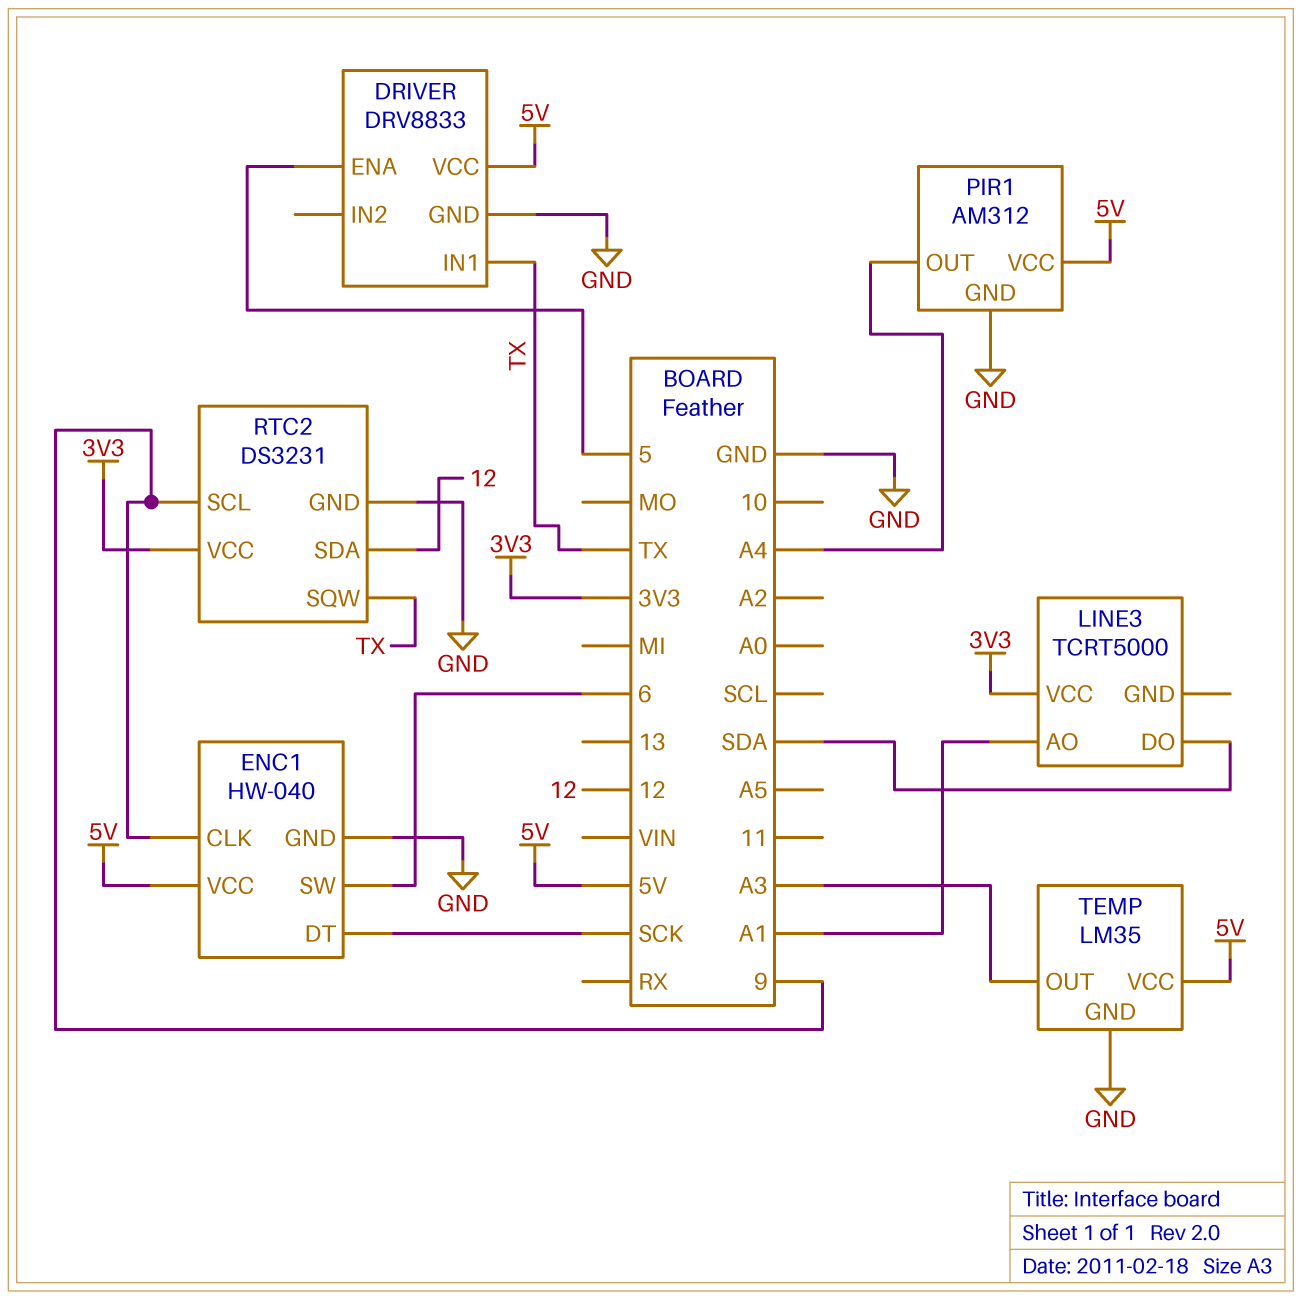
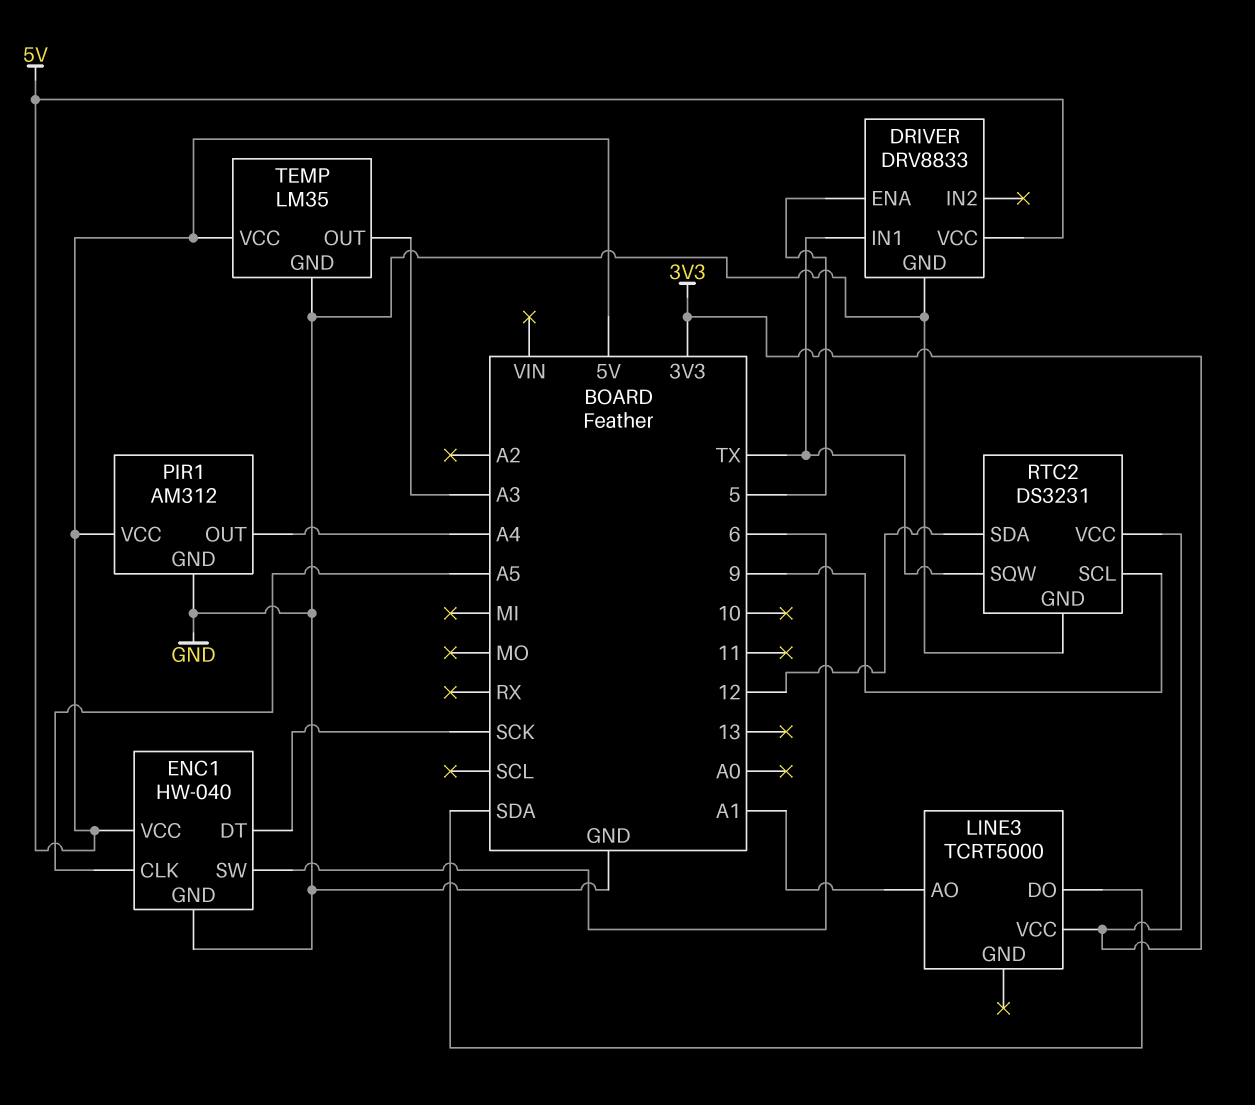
ENC1 pin CLK: 9 -> A5

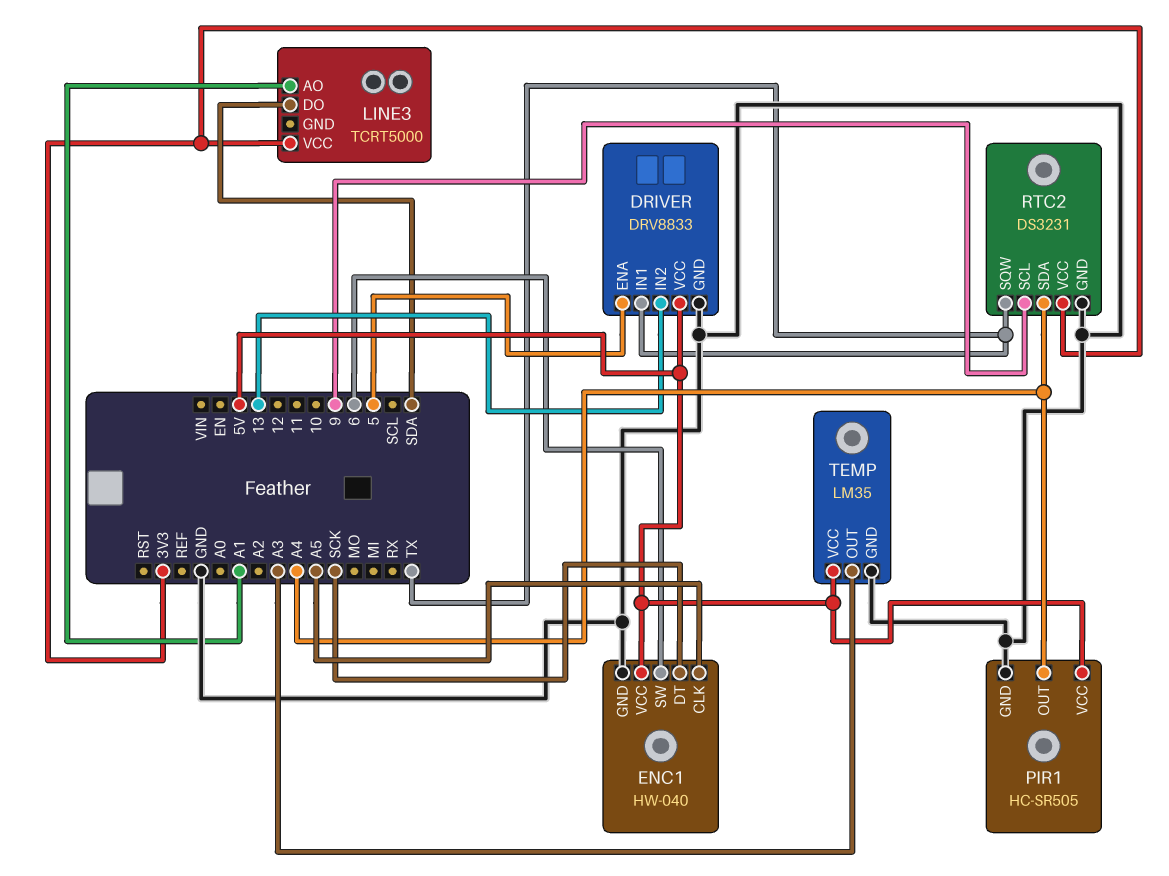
DRIVER pin IN2: none -> 13
PIR1: AM312 -> HC-SR505
RTC2 pin SDA: 12 -> A4

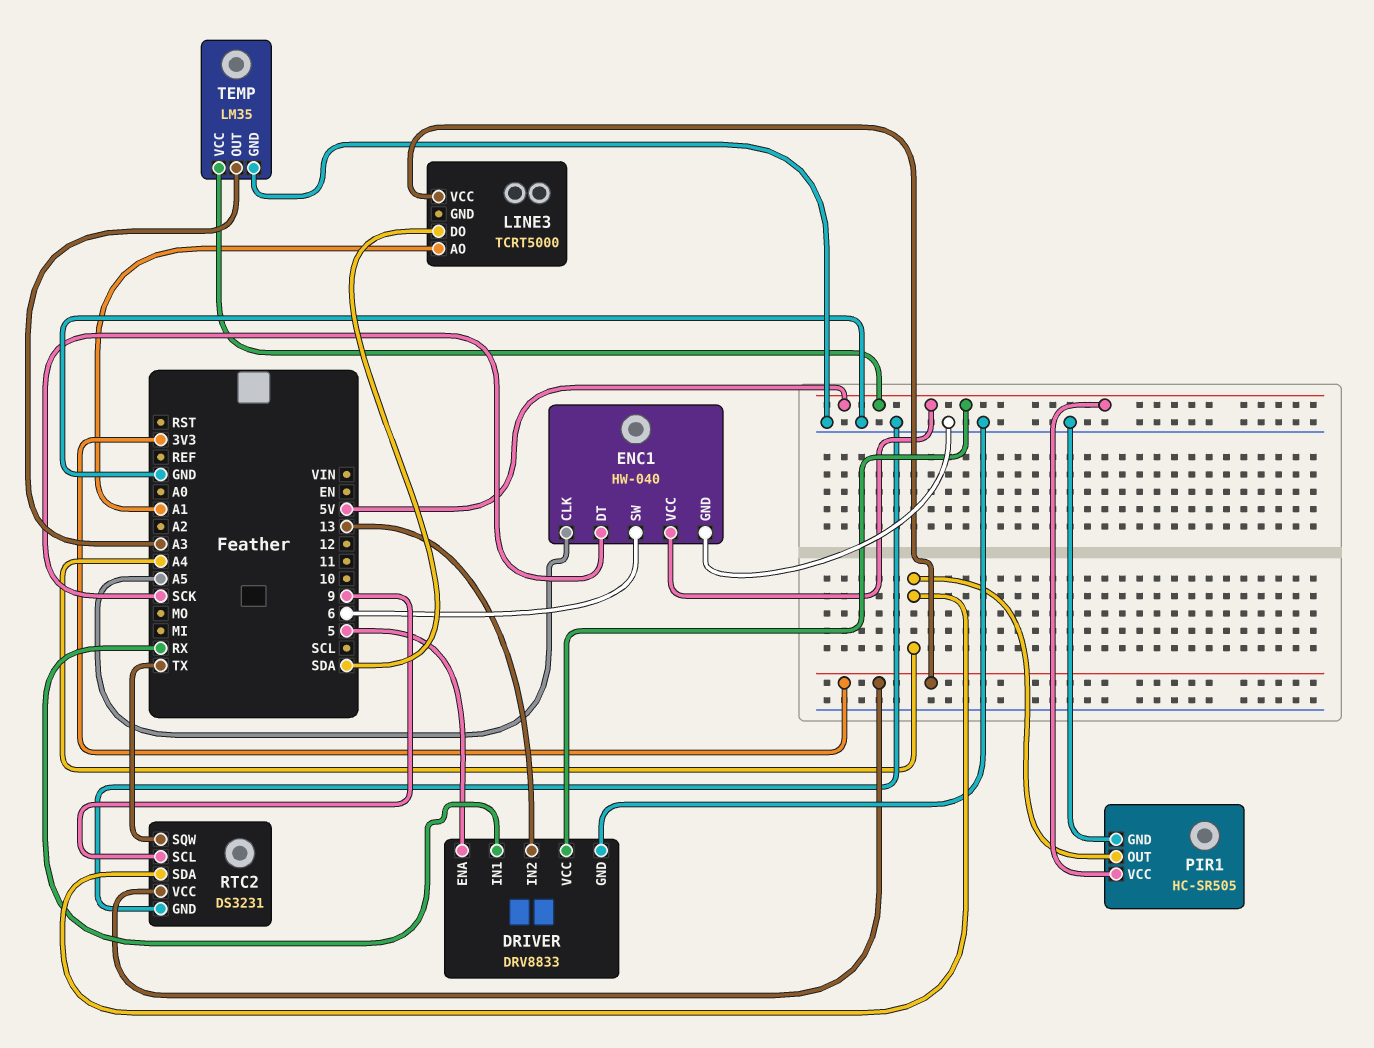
DRIVER pin IN1: TX -> RX

